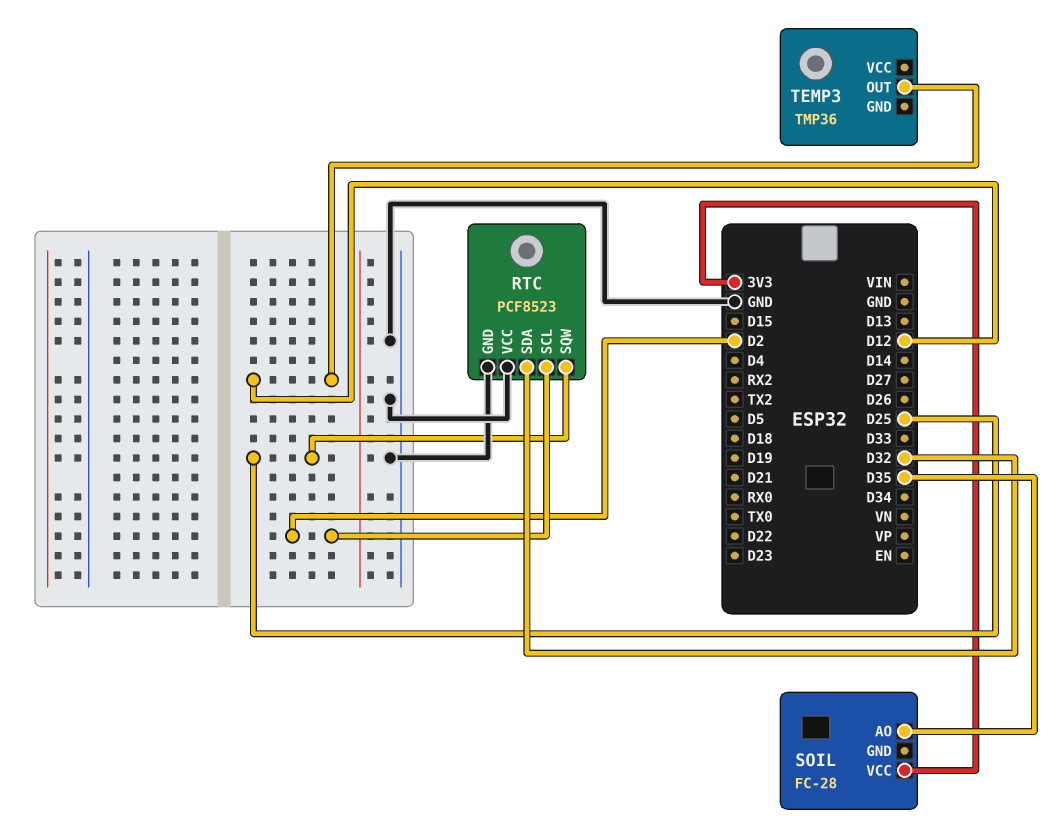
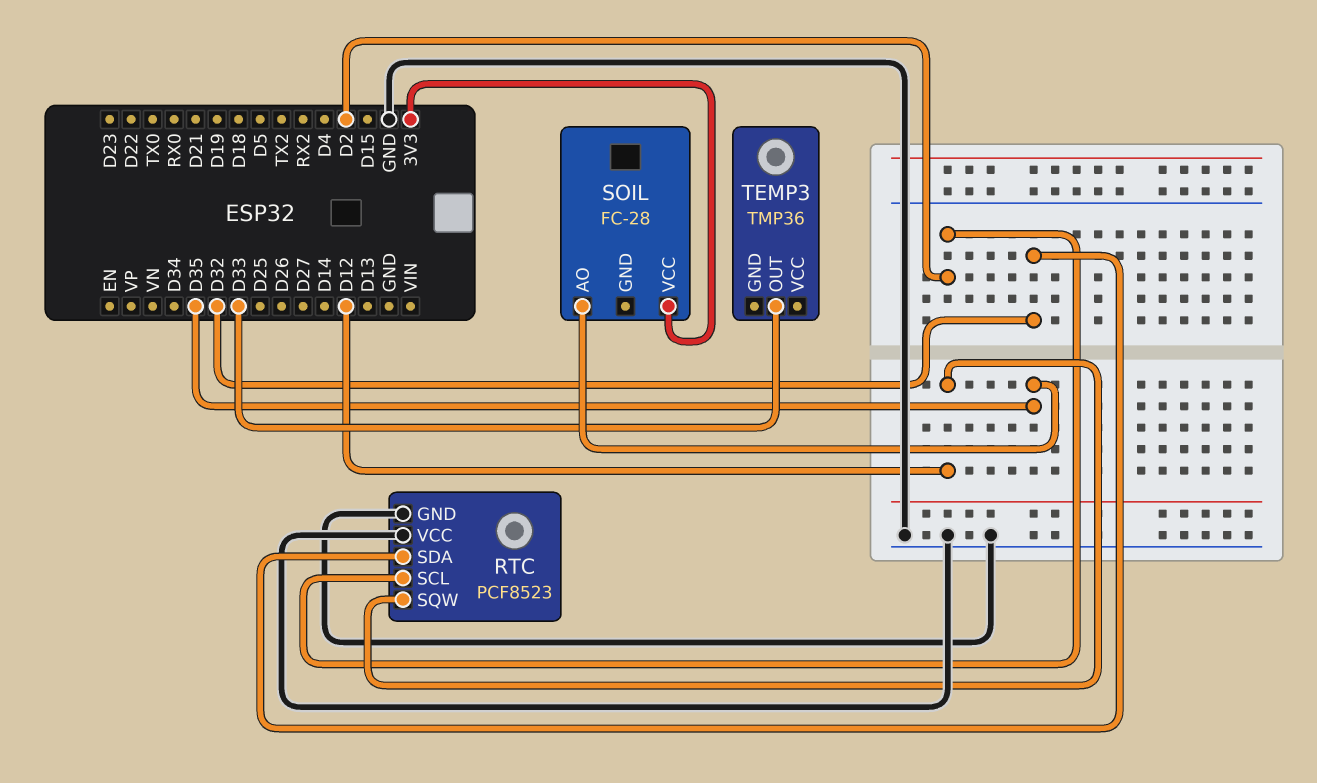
RTC pin SQW: D25 -> D12
TEMP3 pin OUT: D12 -> D33

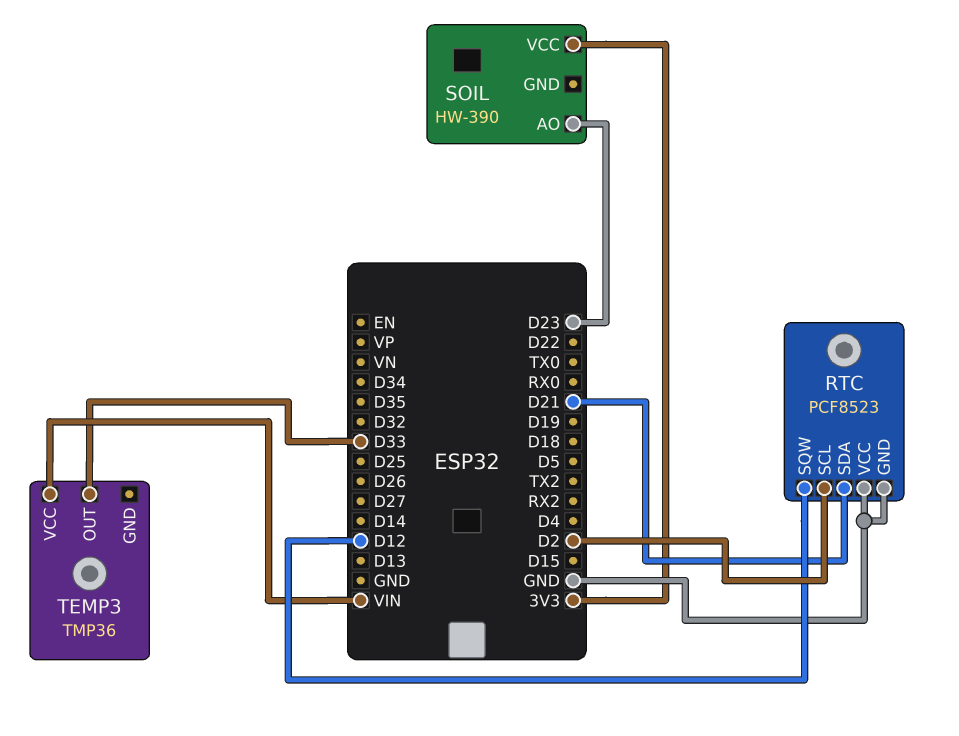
RTC pin SDA: D32 -> D21
SOIL: FC-28 -> HW-390
SOIL pin AO: D35 -> D23
TEMP3 pin VCC: none -> VIN

